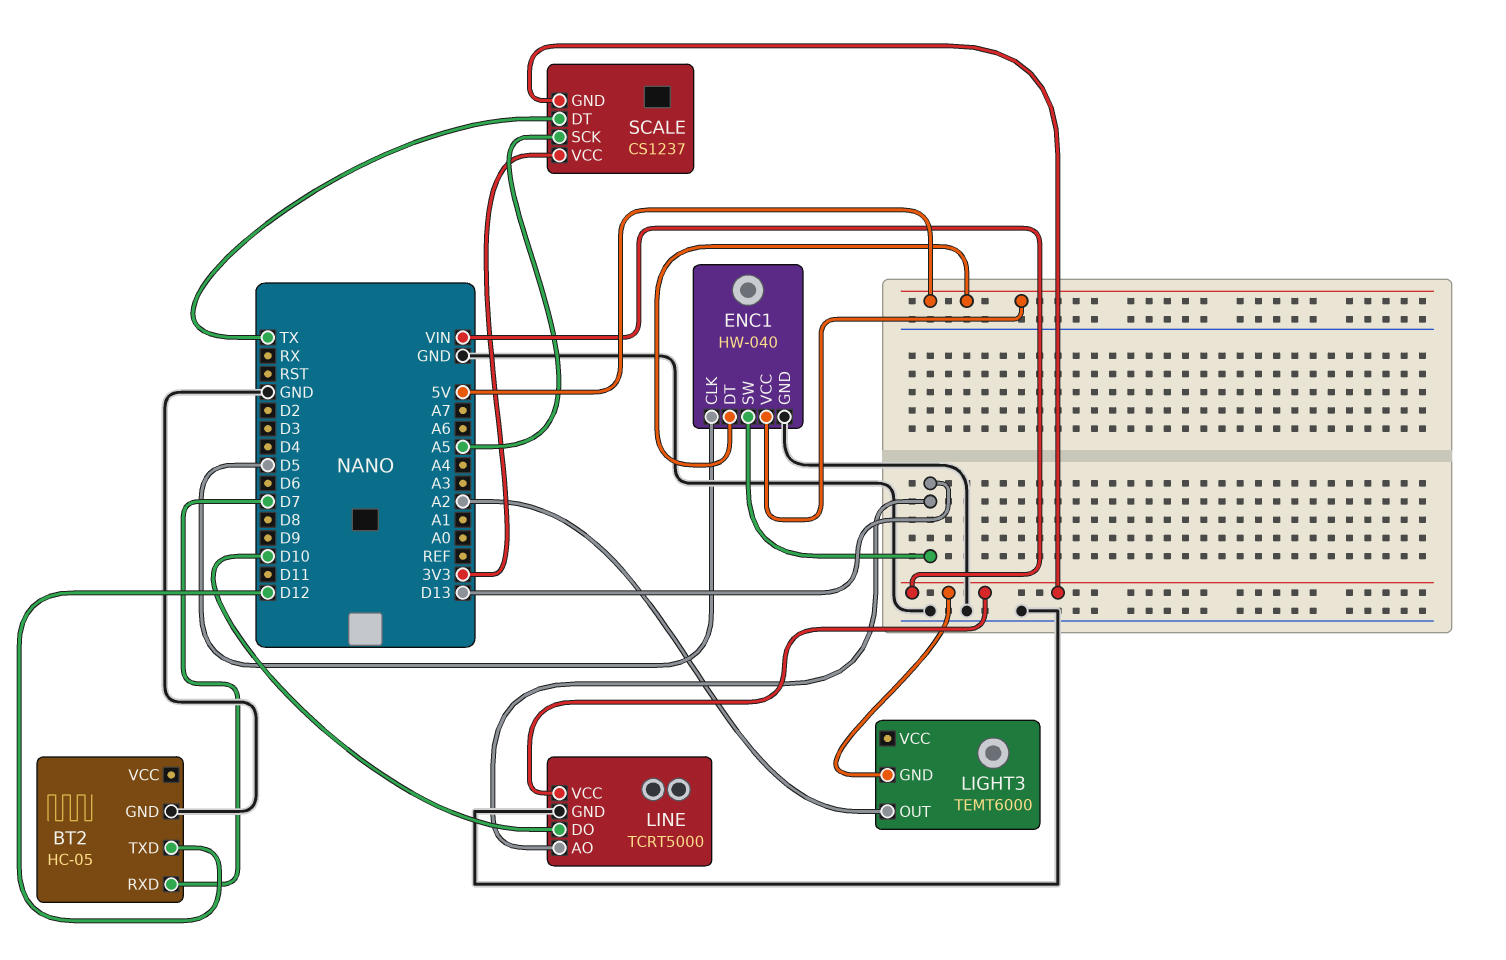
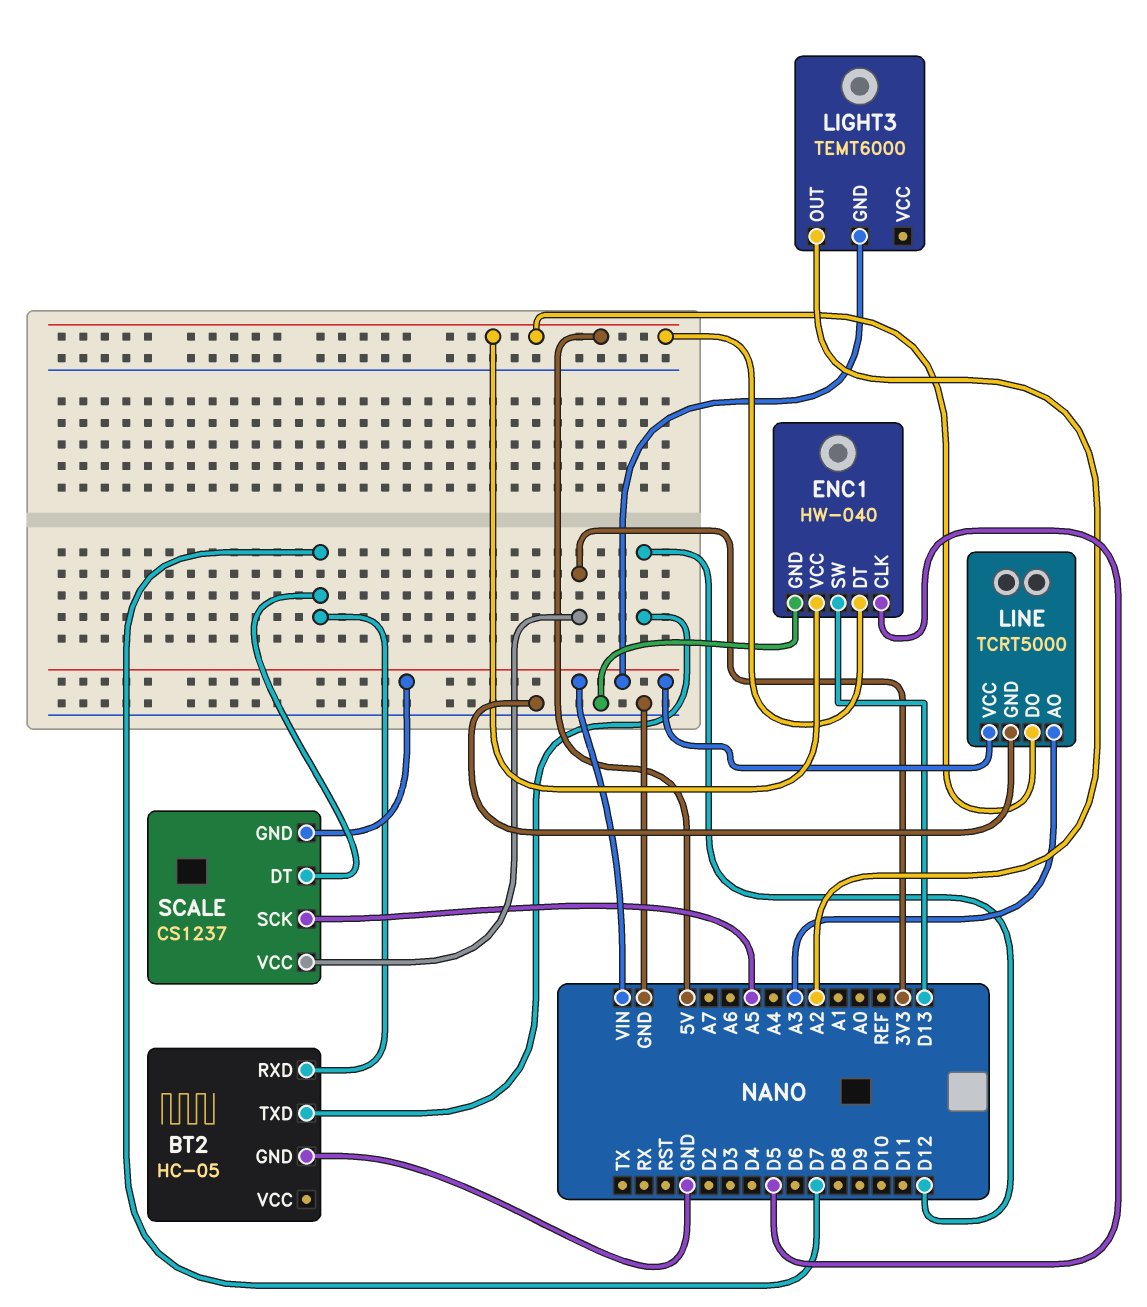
LINE pin AO: D13 -> A3
LINE pin DO: D10 -> 5V
SCALE pin DT: TX -> D7

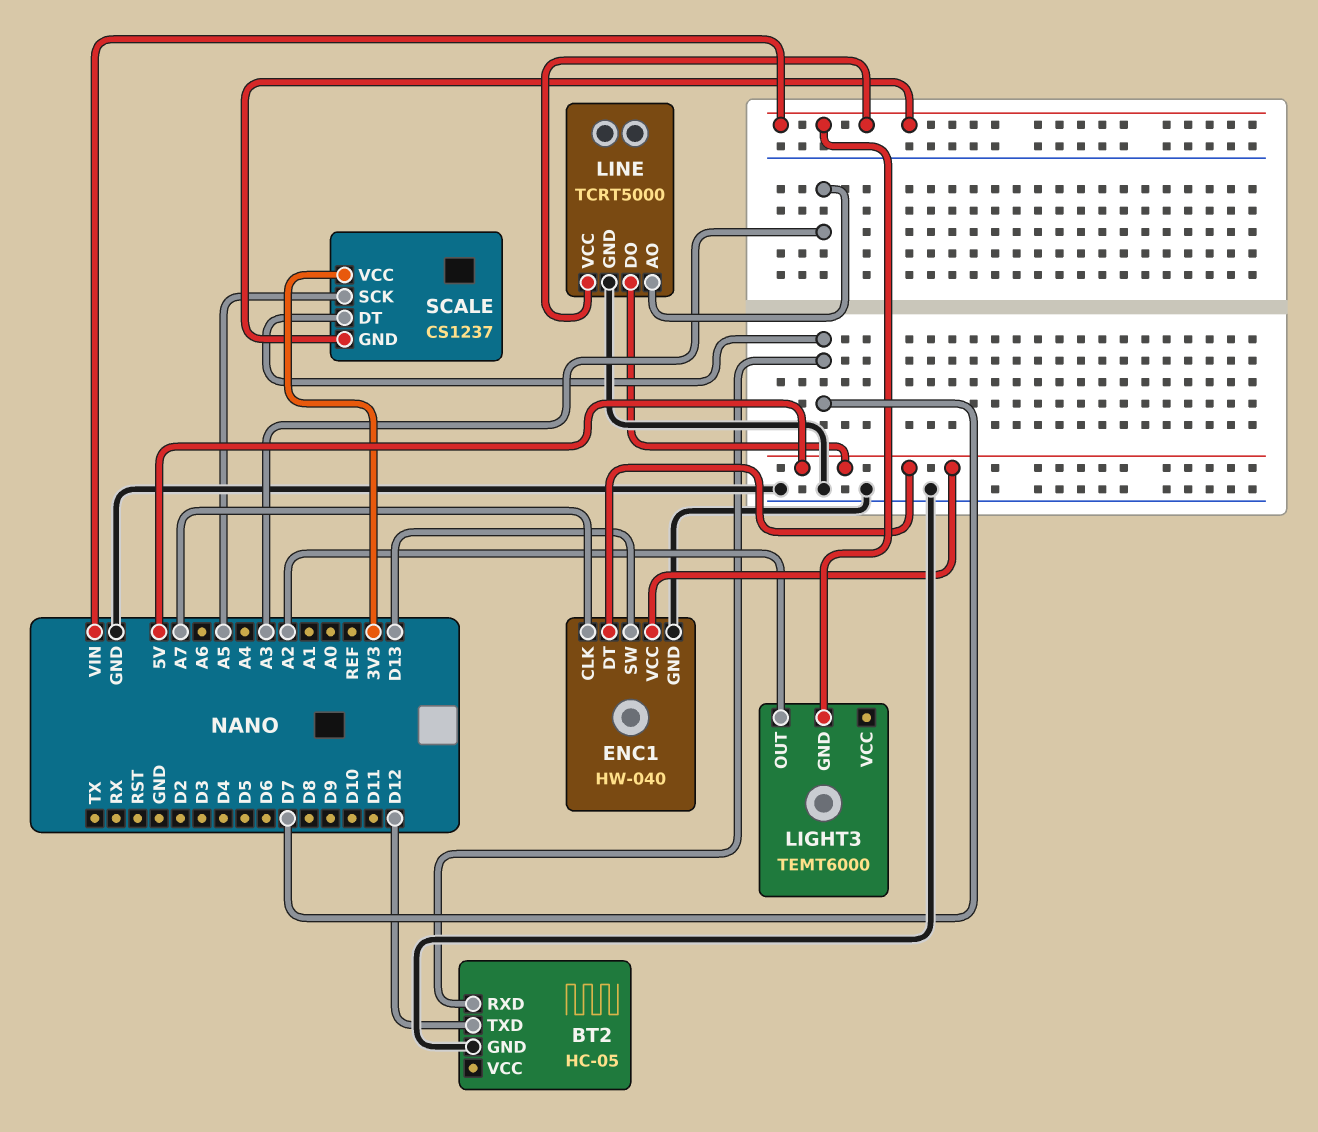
ENC1 pin CLK: D5 -> A7

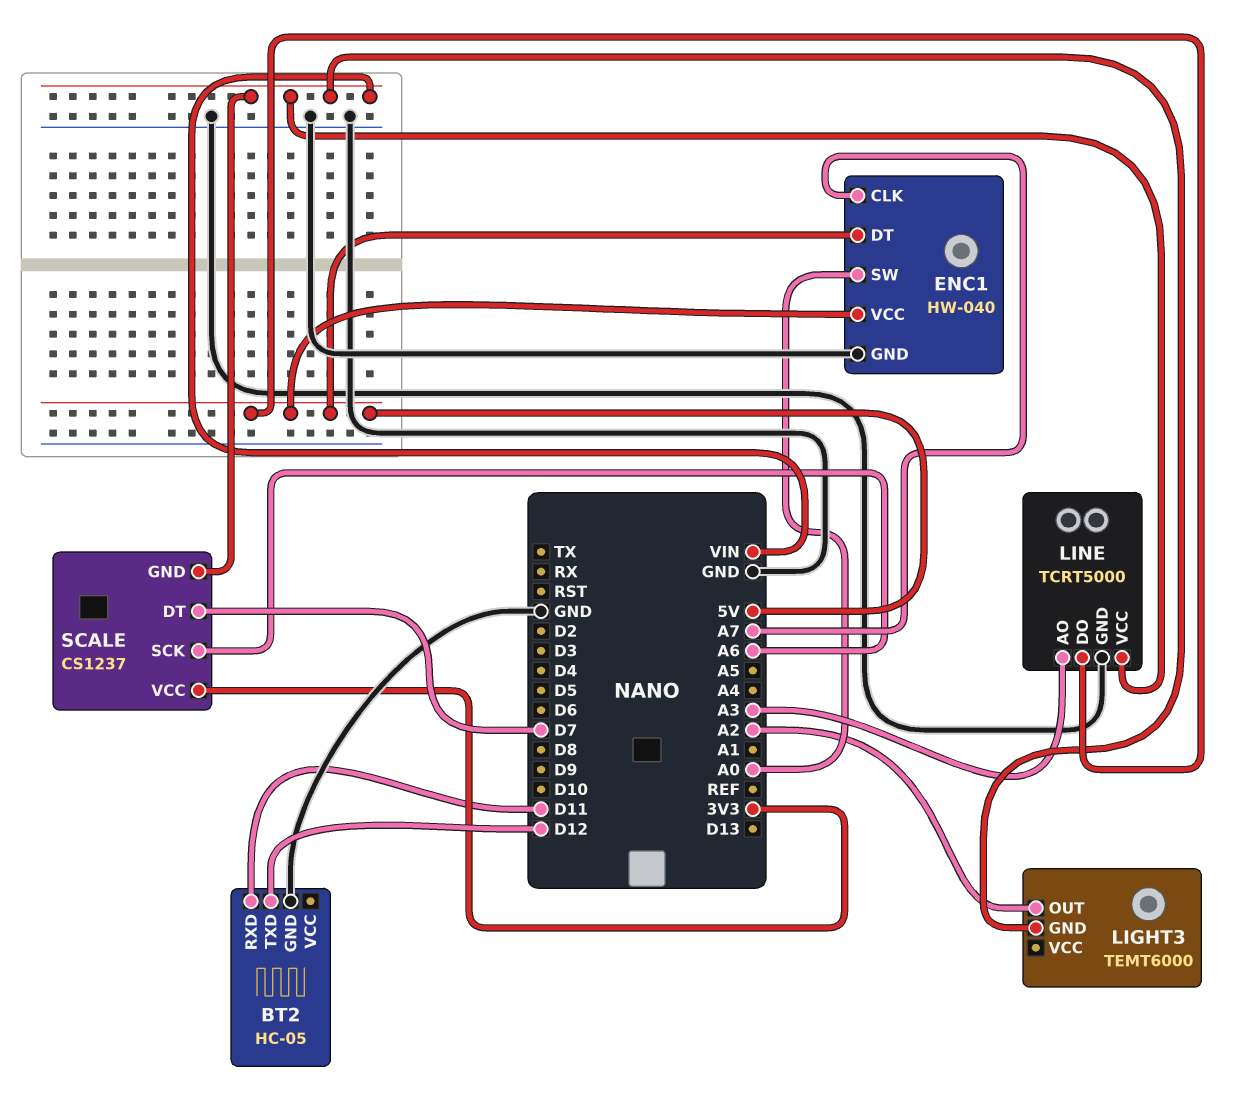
BT2 pin RXD: D7 -> D11
ENC1 pin SW: D13 -> A0
SCALE pin SCK: A5 -> A6

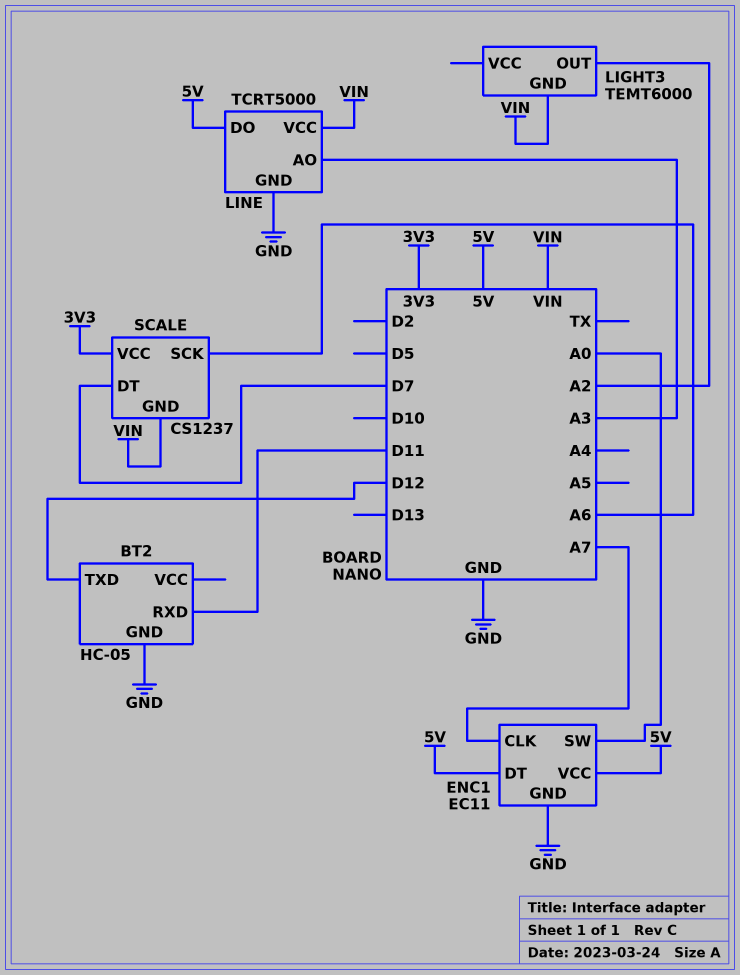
ENC1: HW-040 -> EC11

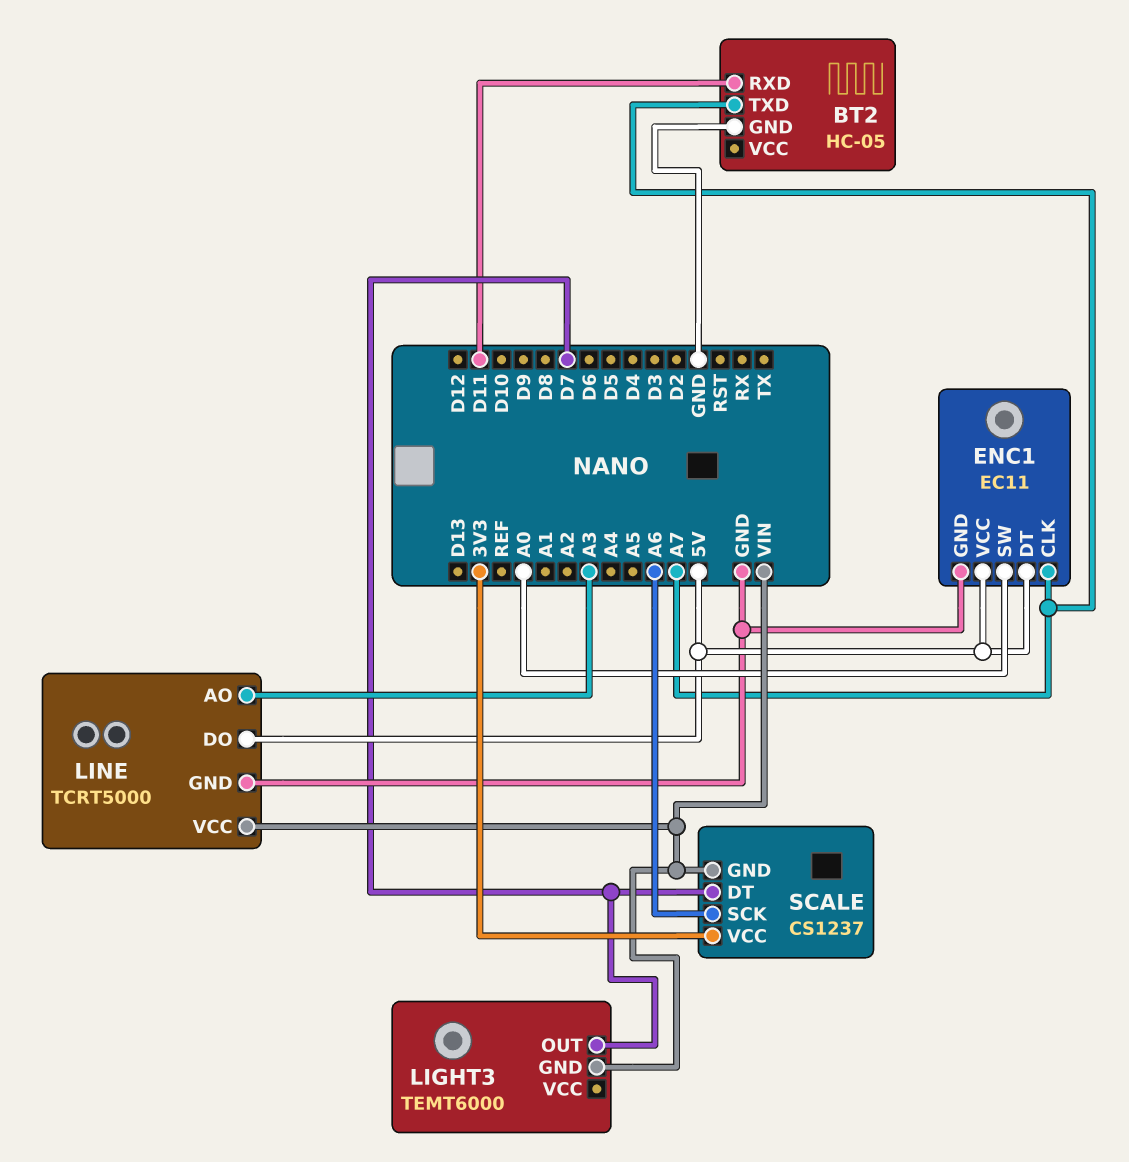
BT2 pin TXD: D12 -> A7
LIGHT3 pin OUT: A2 -> D7

